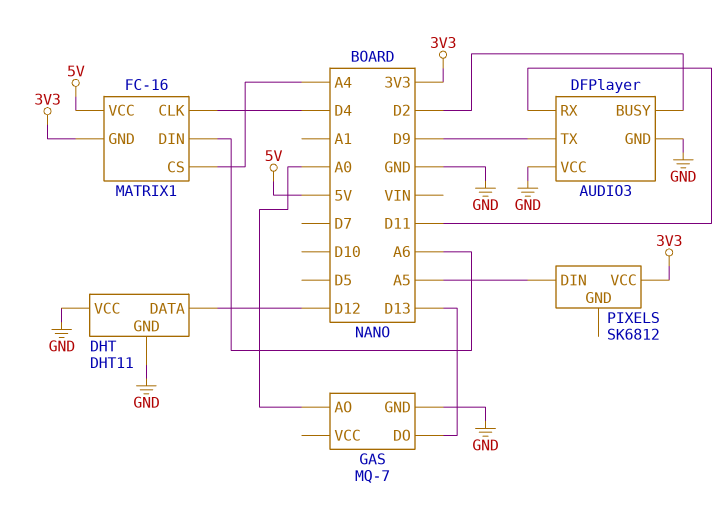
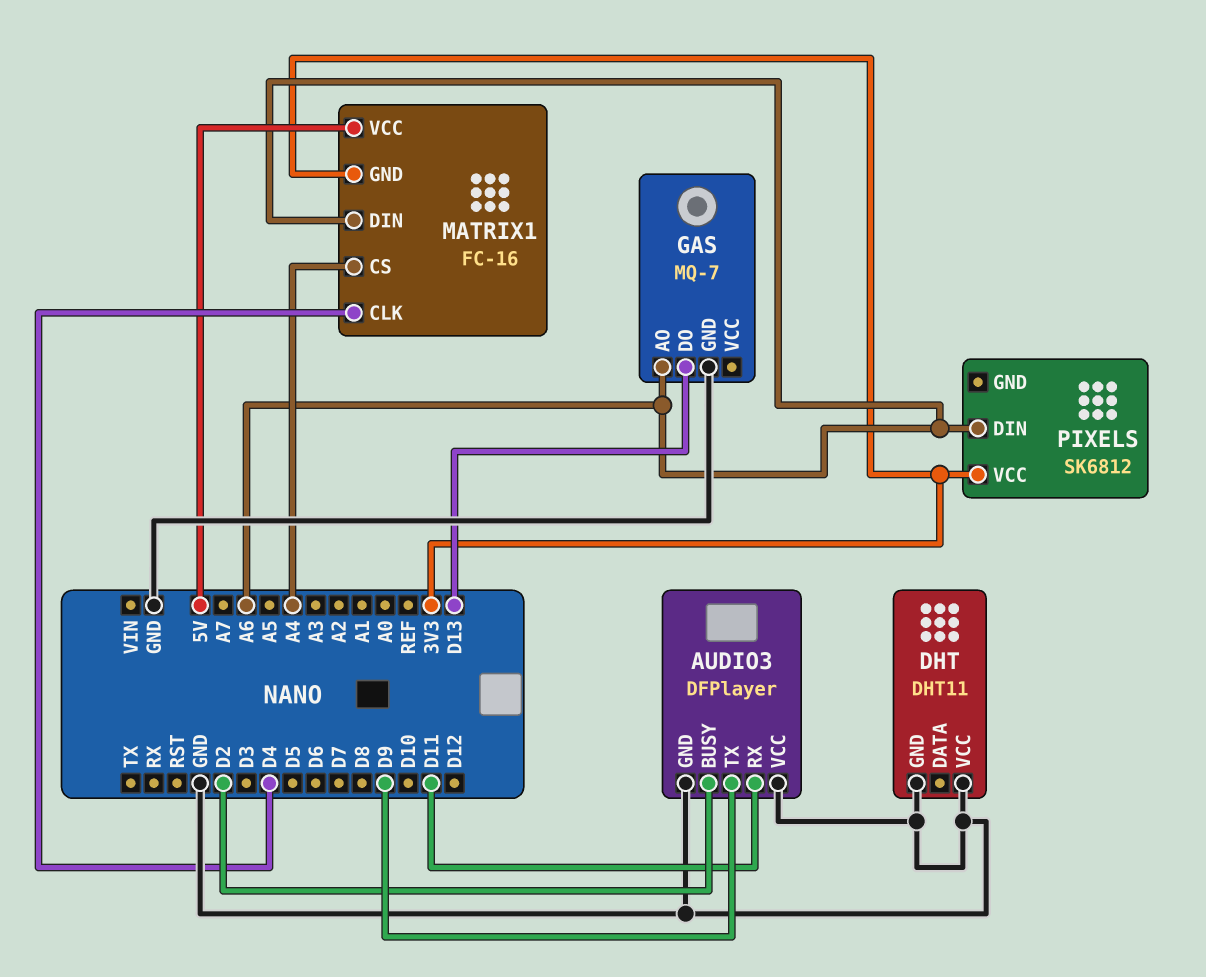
DHT pin DATA: D12 -> none
GAS pin AO: A0 -> A6
PIXELS pin DIN: A5 -> A6

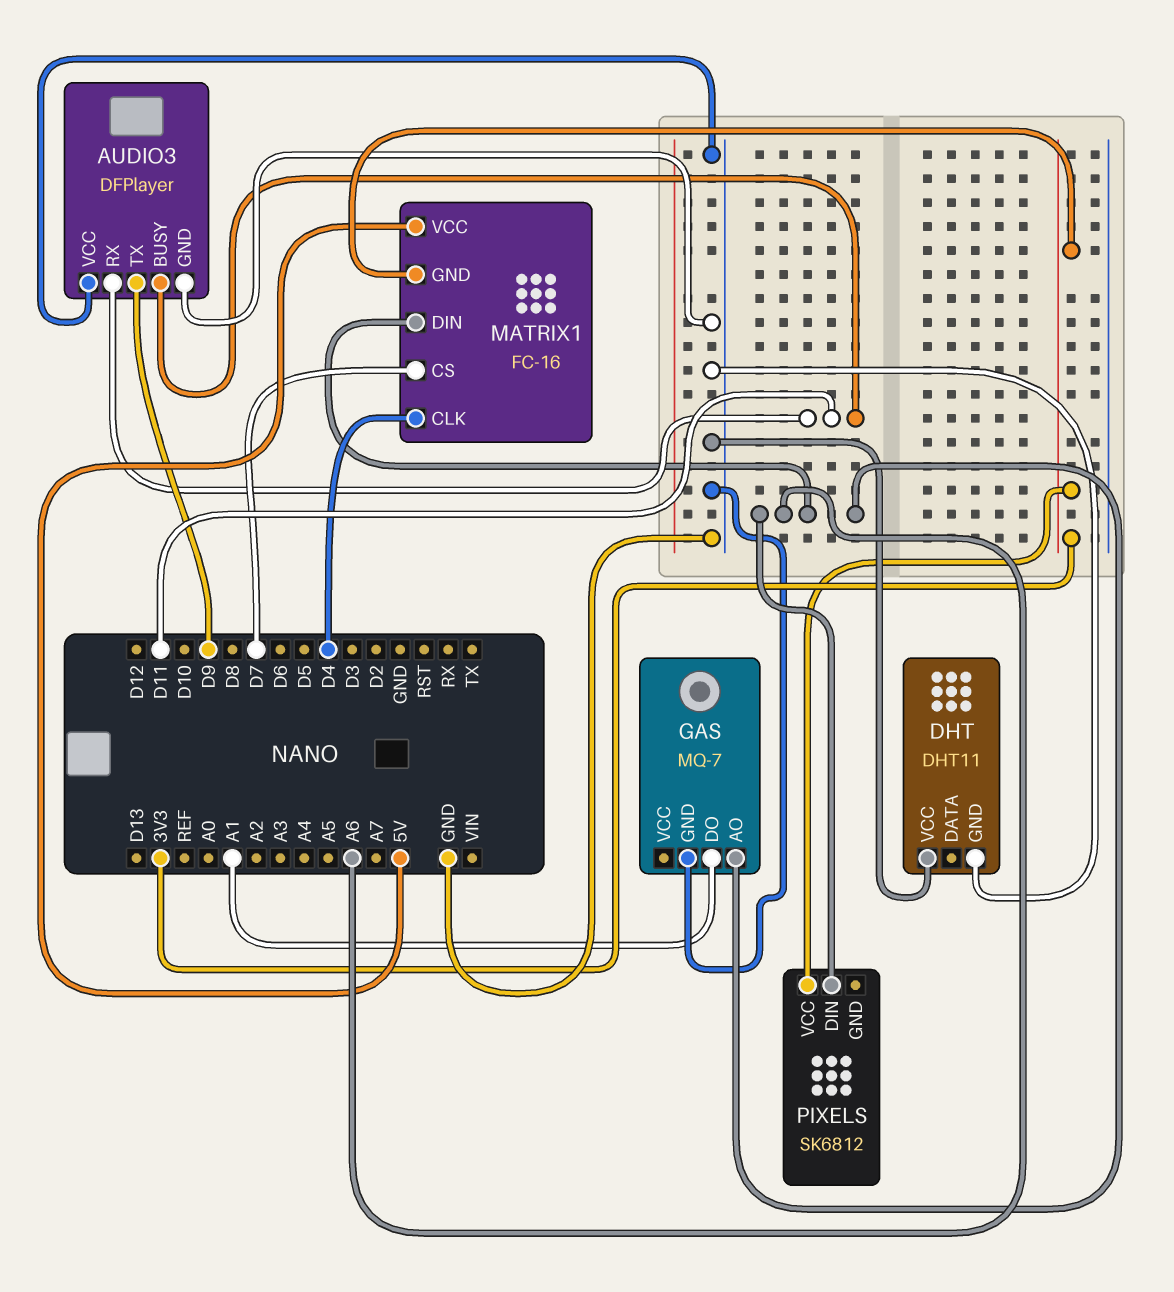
AUDIO3 pin BUSY: D2 -> D11
GAS pin DO: D13 -> A1
MATRIX1 pin CS: A4 -> D7

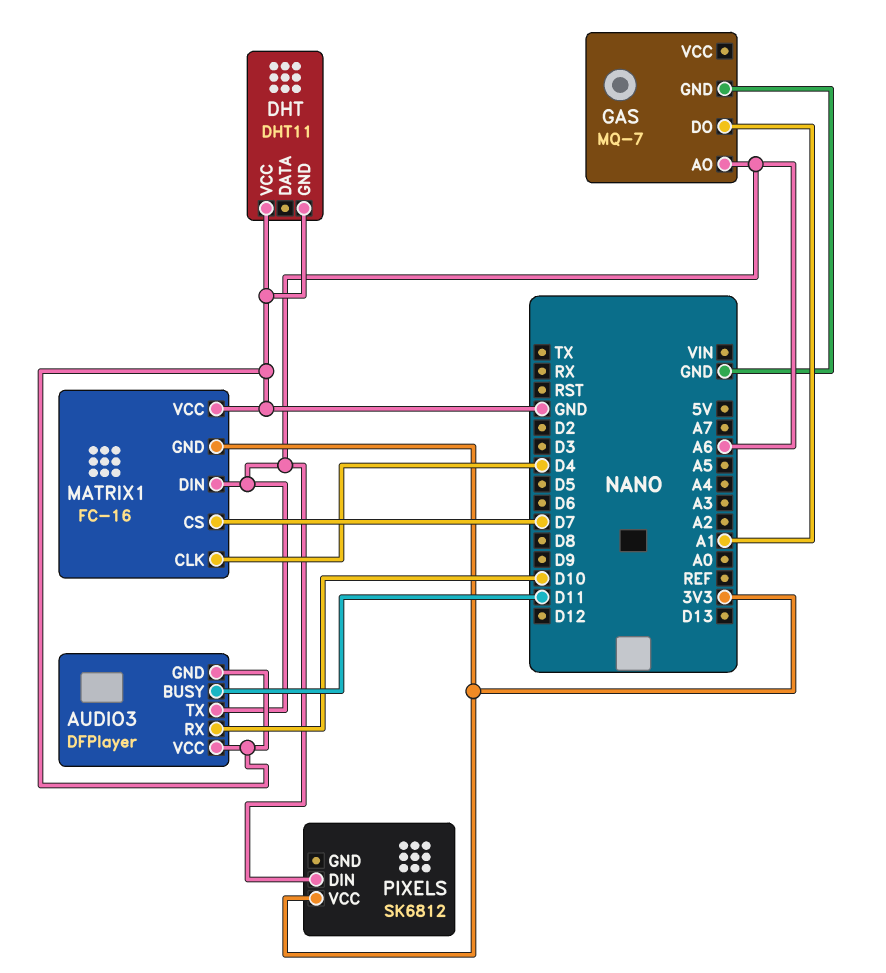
AUDIO3 pin RX: D11 -> D10
AUDIO3 pin TX: D9 -> A6
MATRIX1 pin VCC: 5V -> GND

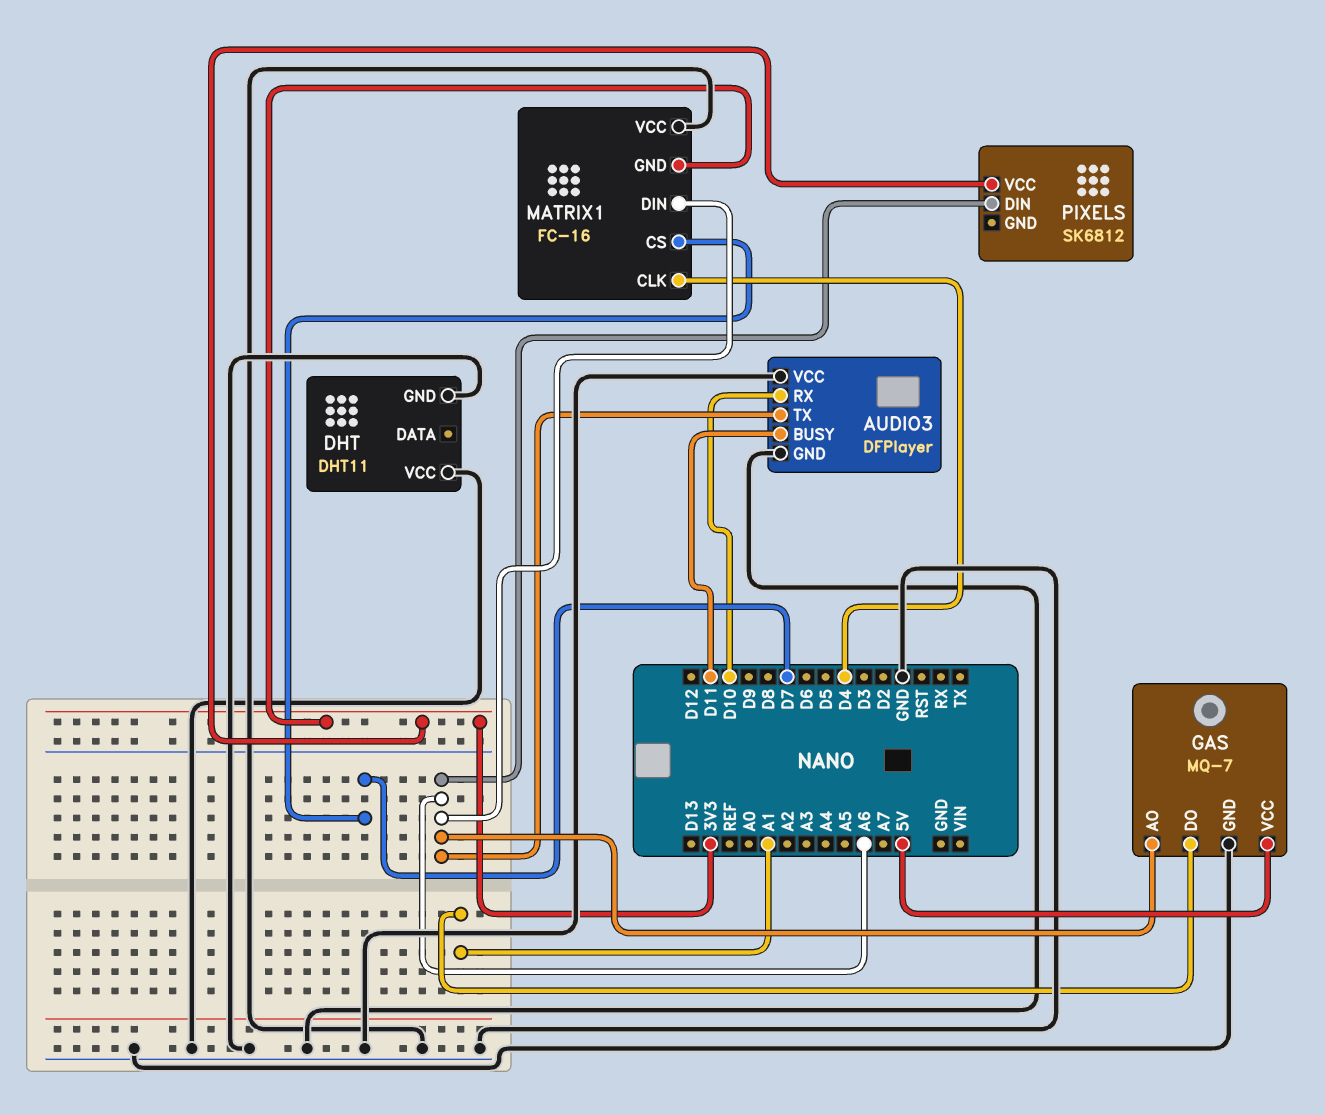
GAS pin VCC: none -> 5V

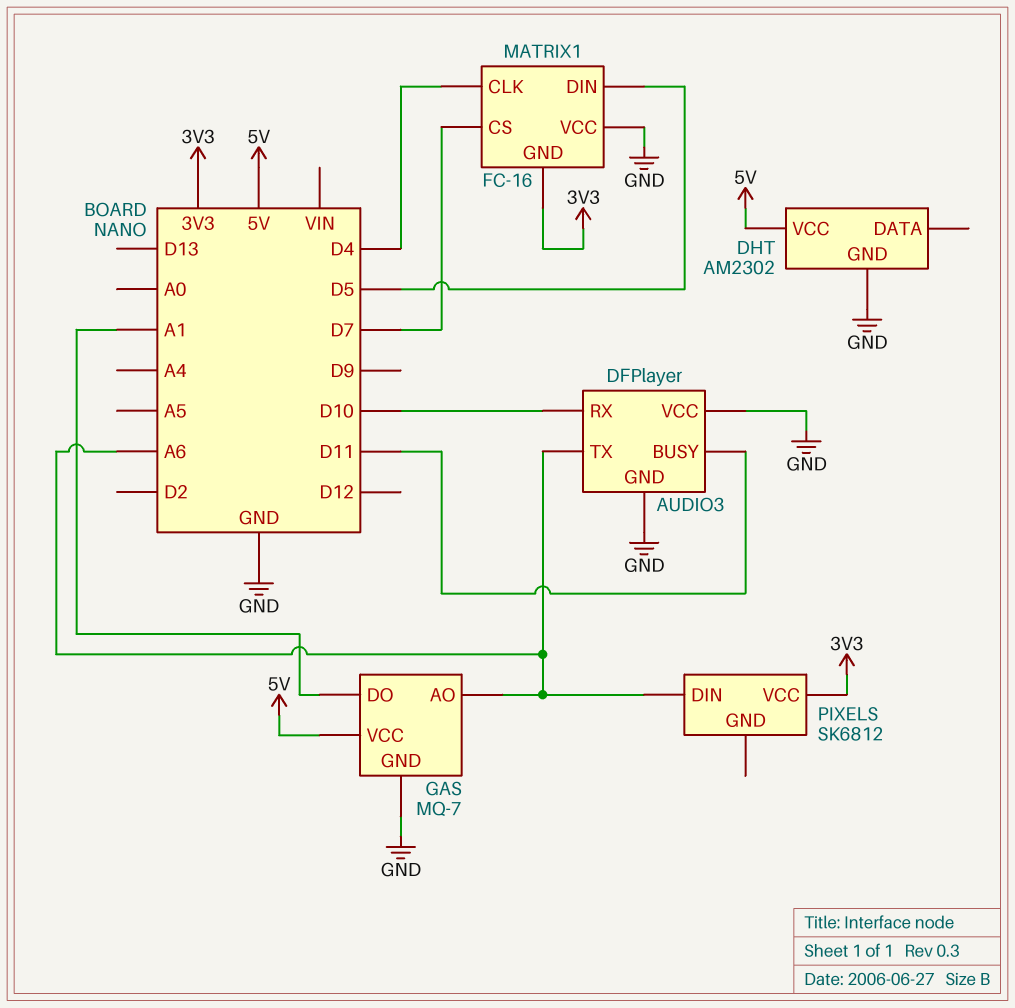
DHT: DHT11 -> AM2302
DHT pin VCC: GND -> 5V
MATRIX1 pin DIN: A6 -> D5

